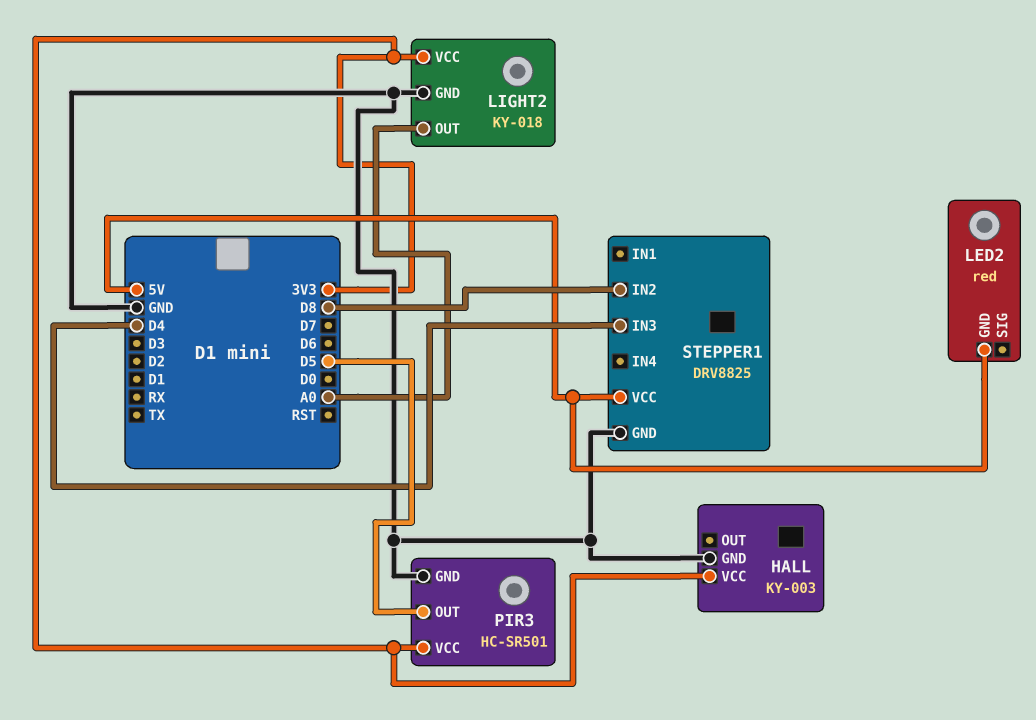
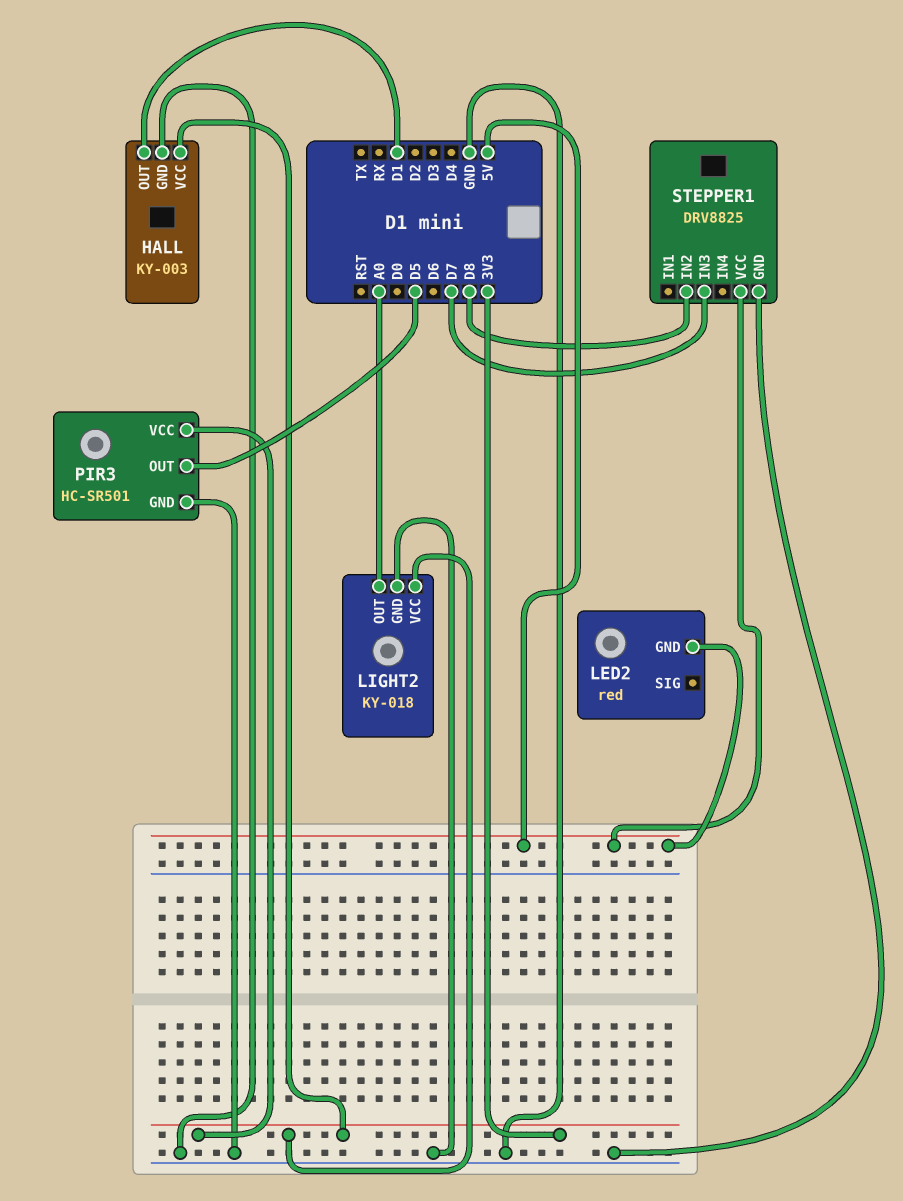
HALL pin OUT: none -> D1
STEPPER1 pin IN3: D4 -> D7

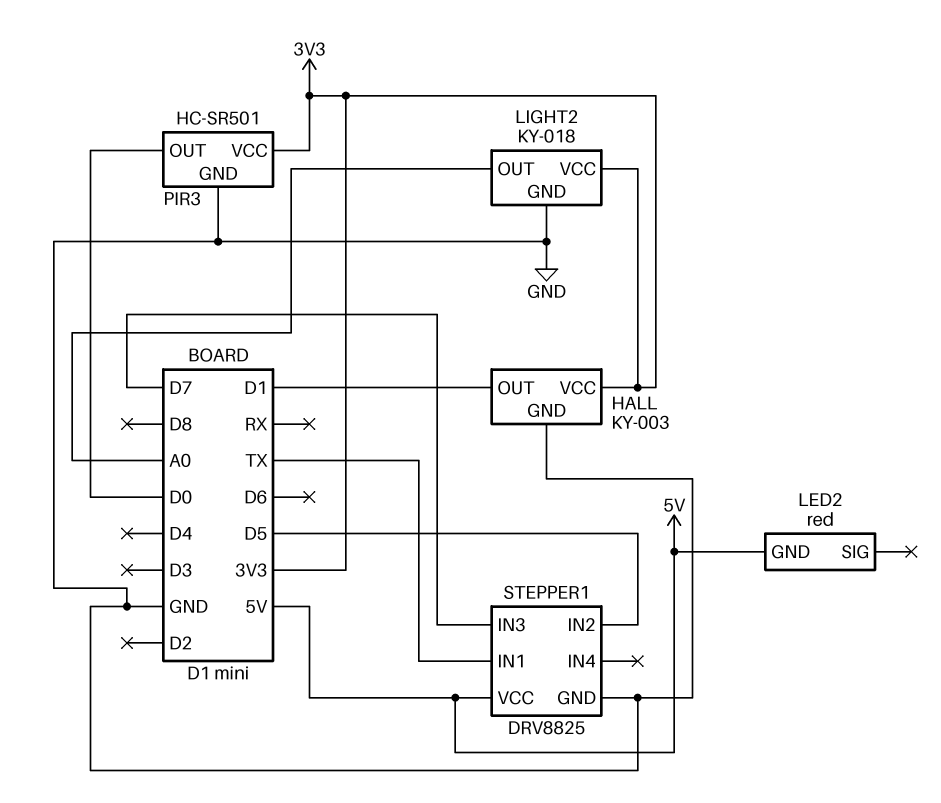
PIR3 pin OUT: D5 -> D0
STEPPER1 pin IN1: none -> TX
STEPPER1 pin IN2: D8 -> D5

